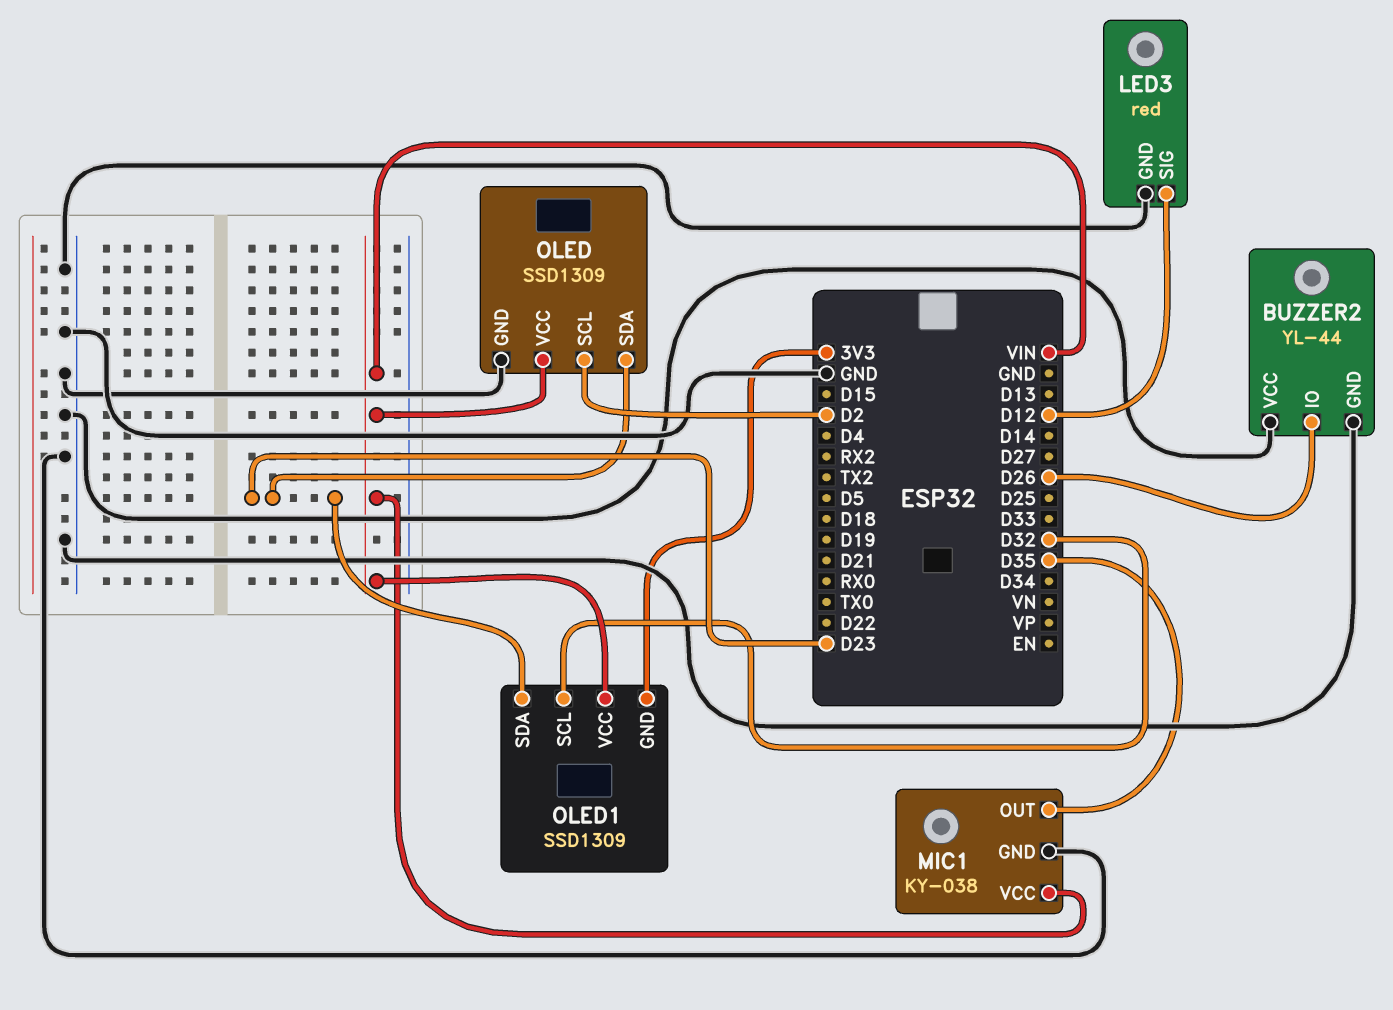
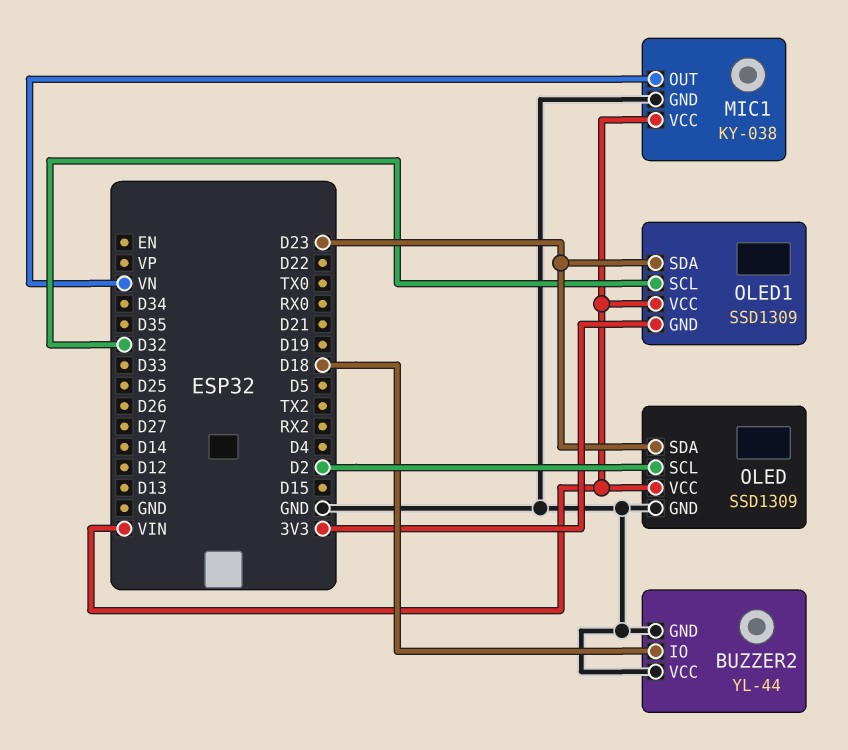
BUZZER2 pin IO: D26 -> D18
LED3: red -> none
LED3 pin GND: GND -> none
LED3 pin SIG: D12 -> none
MIC1 pin OUT: D35 -> VN

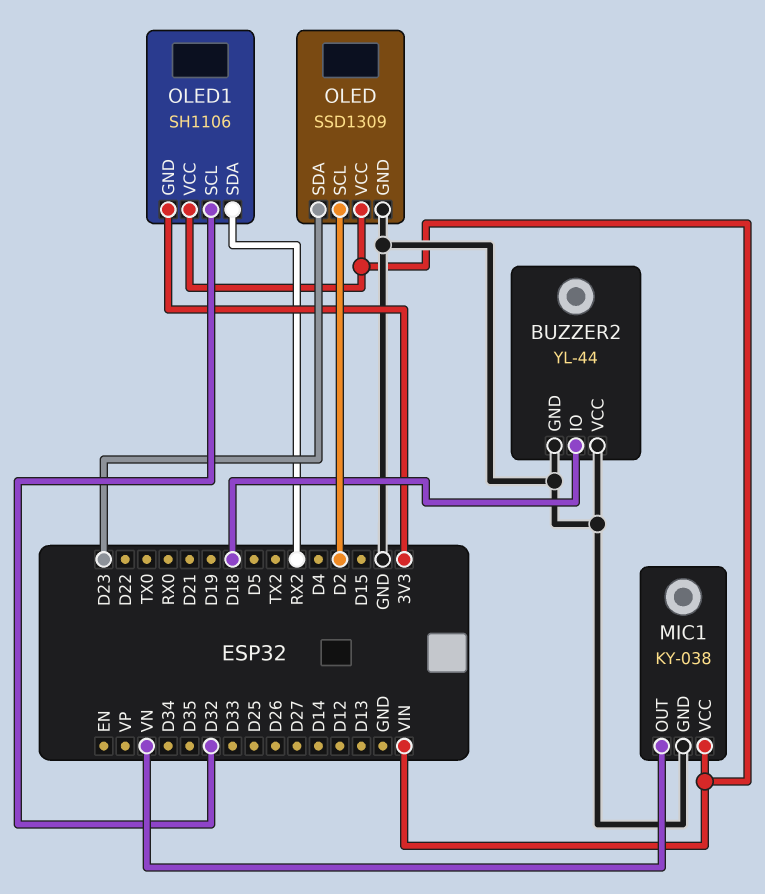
OLED1: SSD1309 -> SH1106
OLED1 pin SDA: D23 -> RX2

